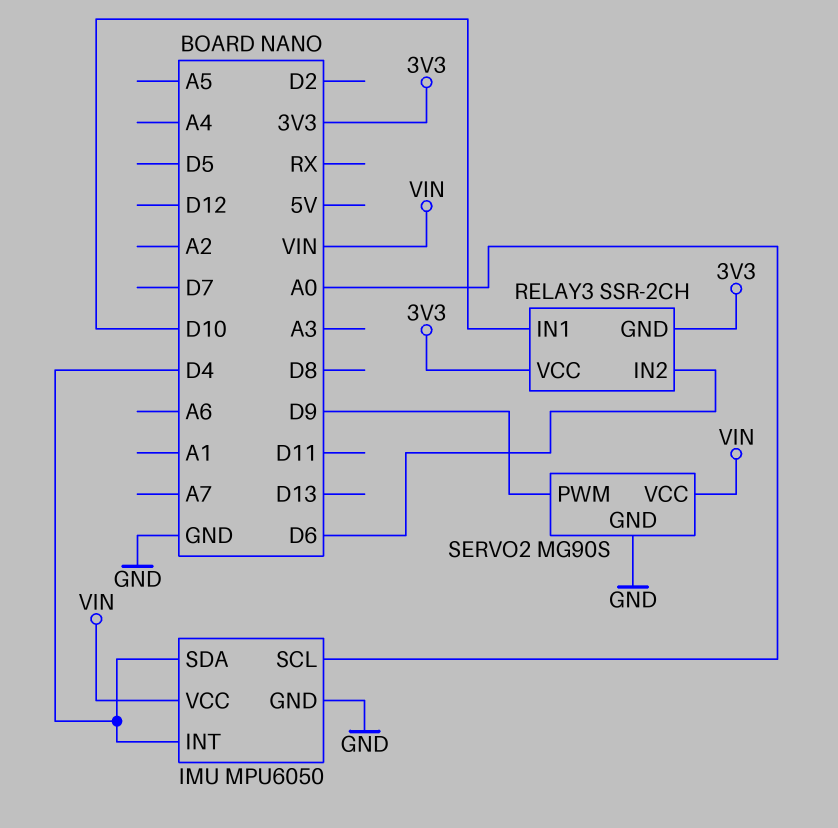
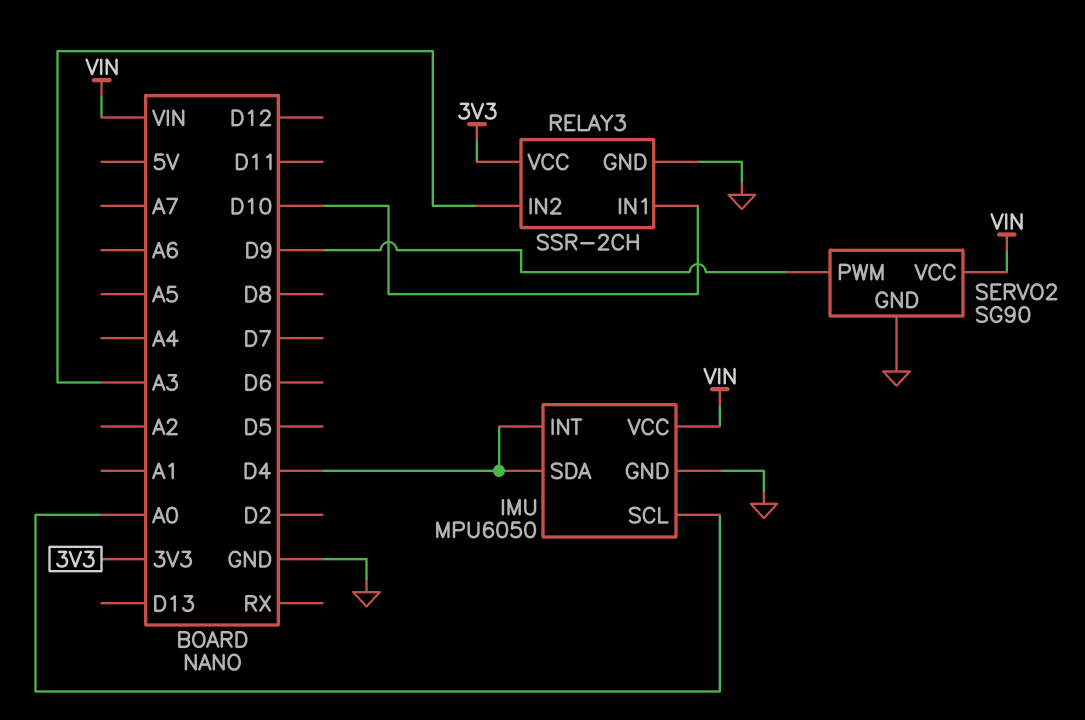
RELAY3 pin GND: 3V3 -> GND
RELAY3 pin IN2: D6 -> A3
SERVO2: MG90S -> SG90

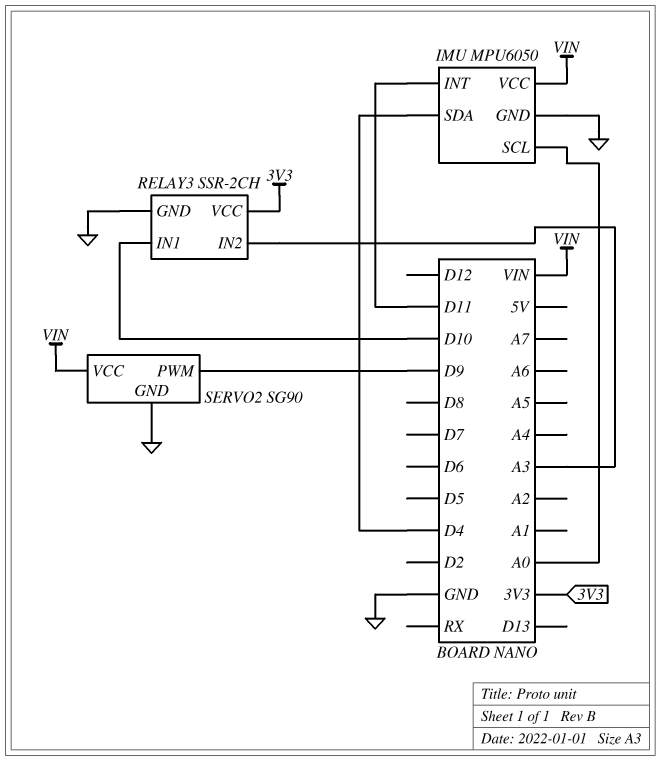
IMU pin INT: D4 -> D11

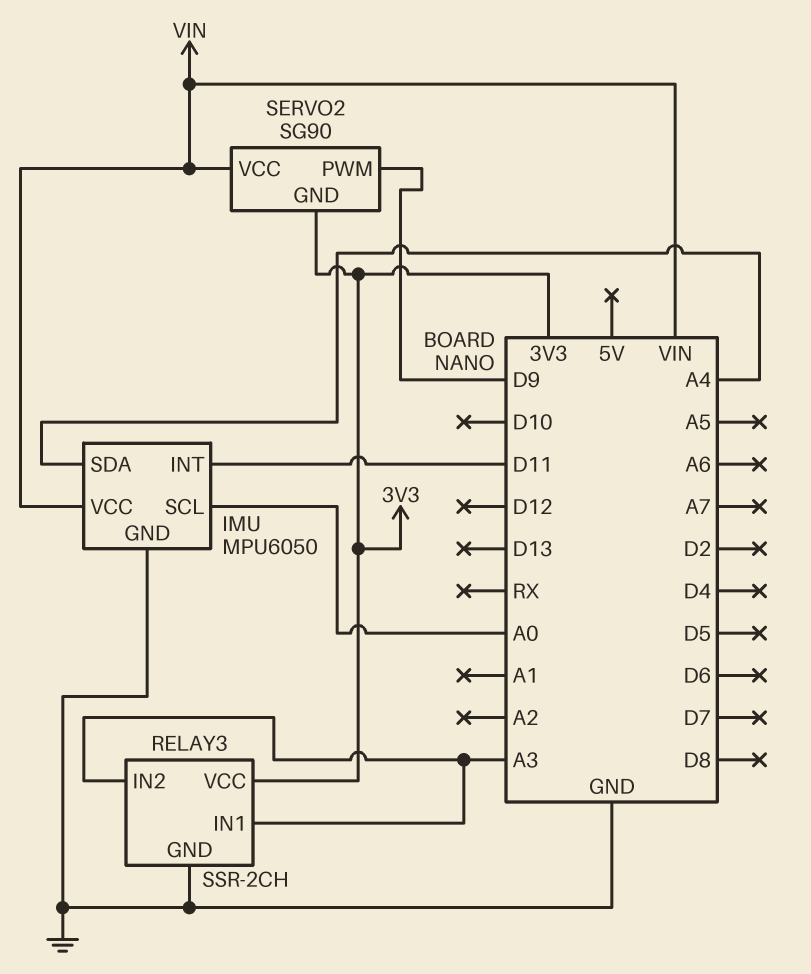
IMU pin SDA: D4 -> A4
RELAY3 pin IN1: D10 -> A3
SERVO2 pin GND: GND -> 3V3

